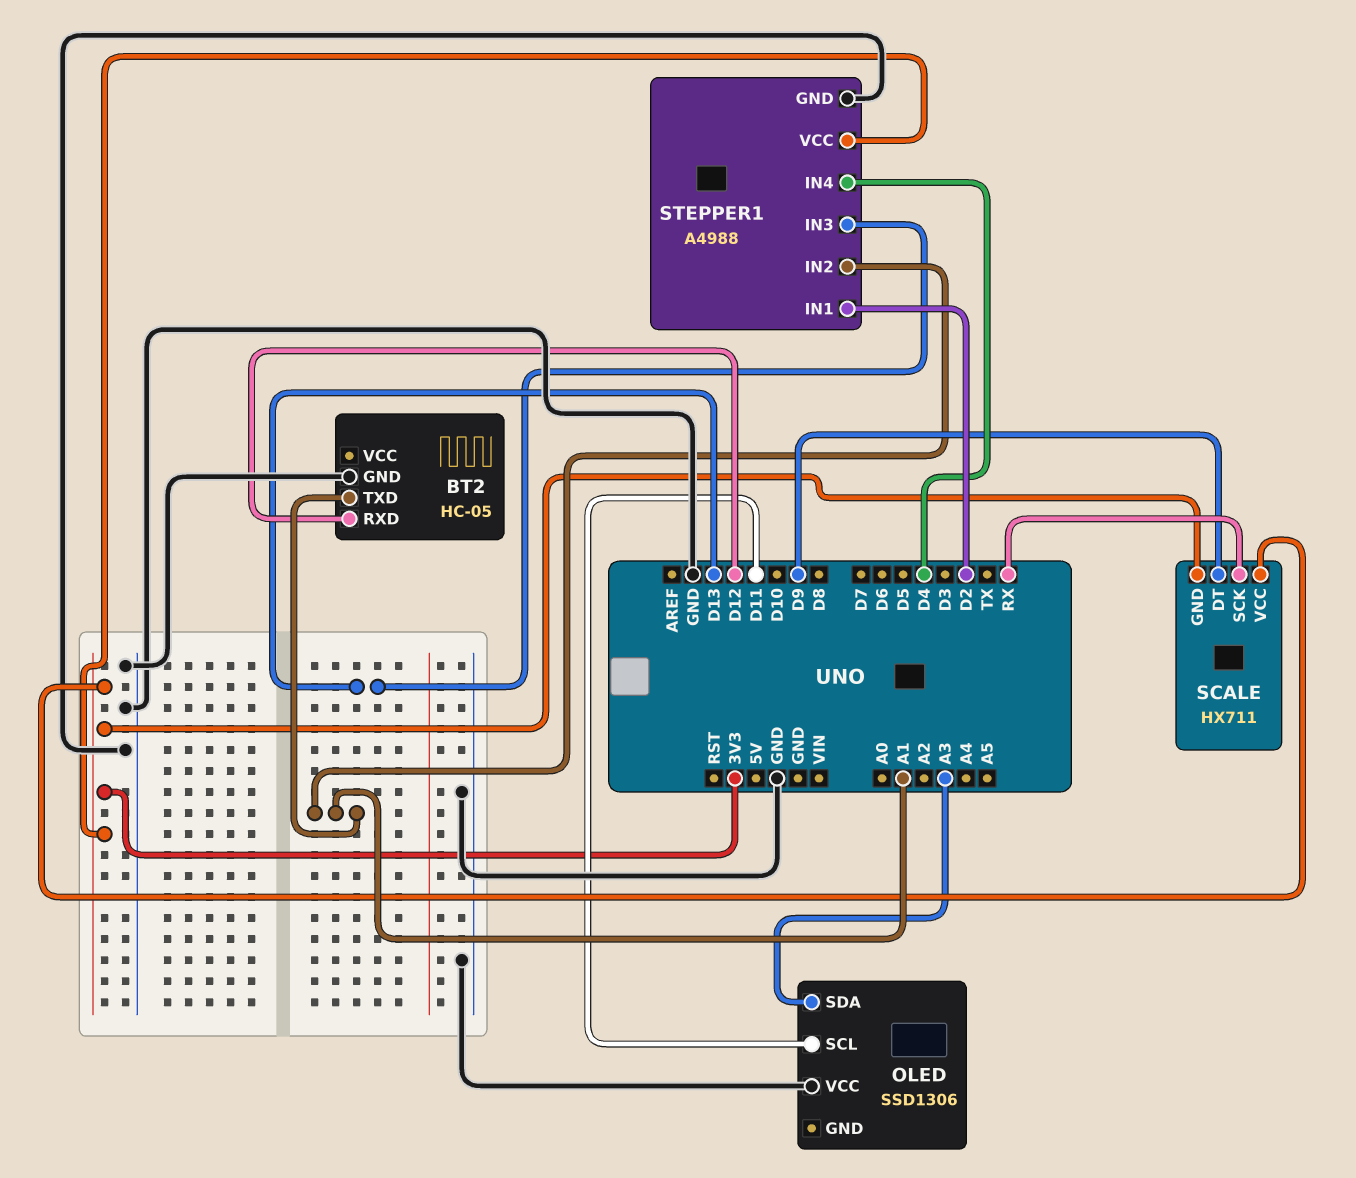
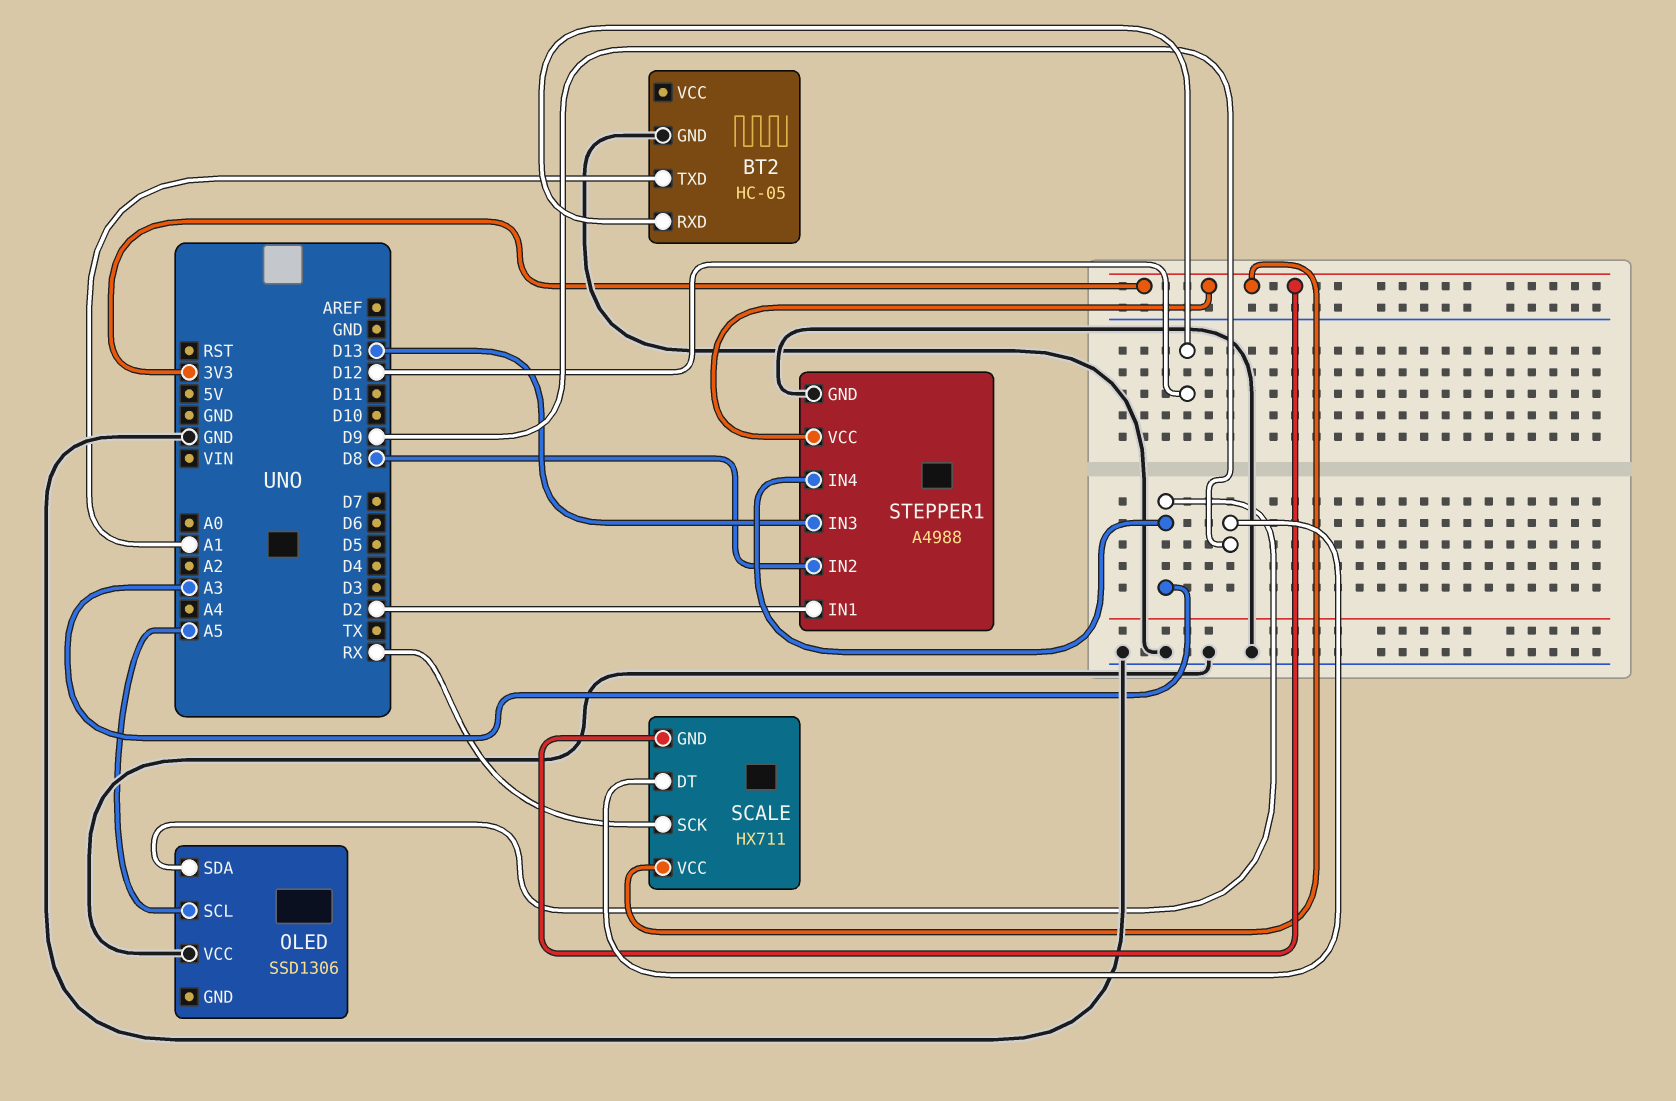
OLED pin SCL: D11 -> A5
STEPPER1 pin IN2: A1 -> D8
STEPPER1 pin IN4: D4 -> A3

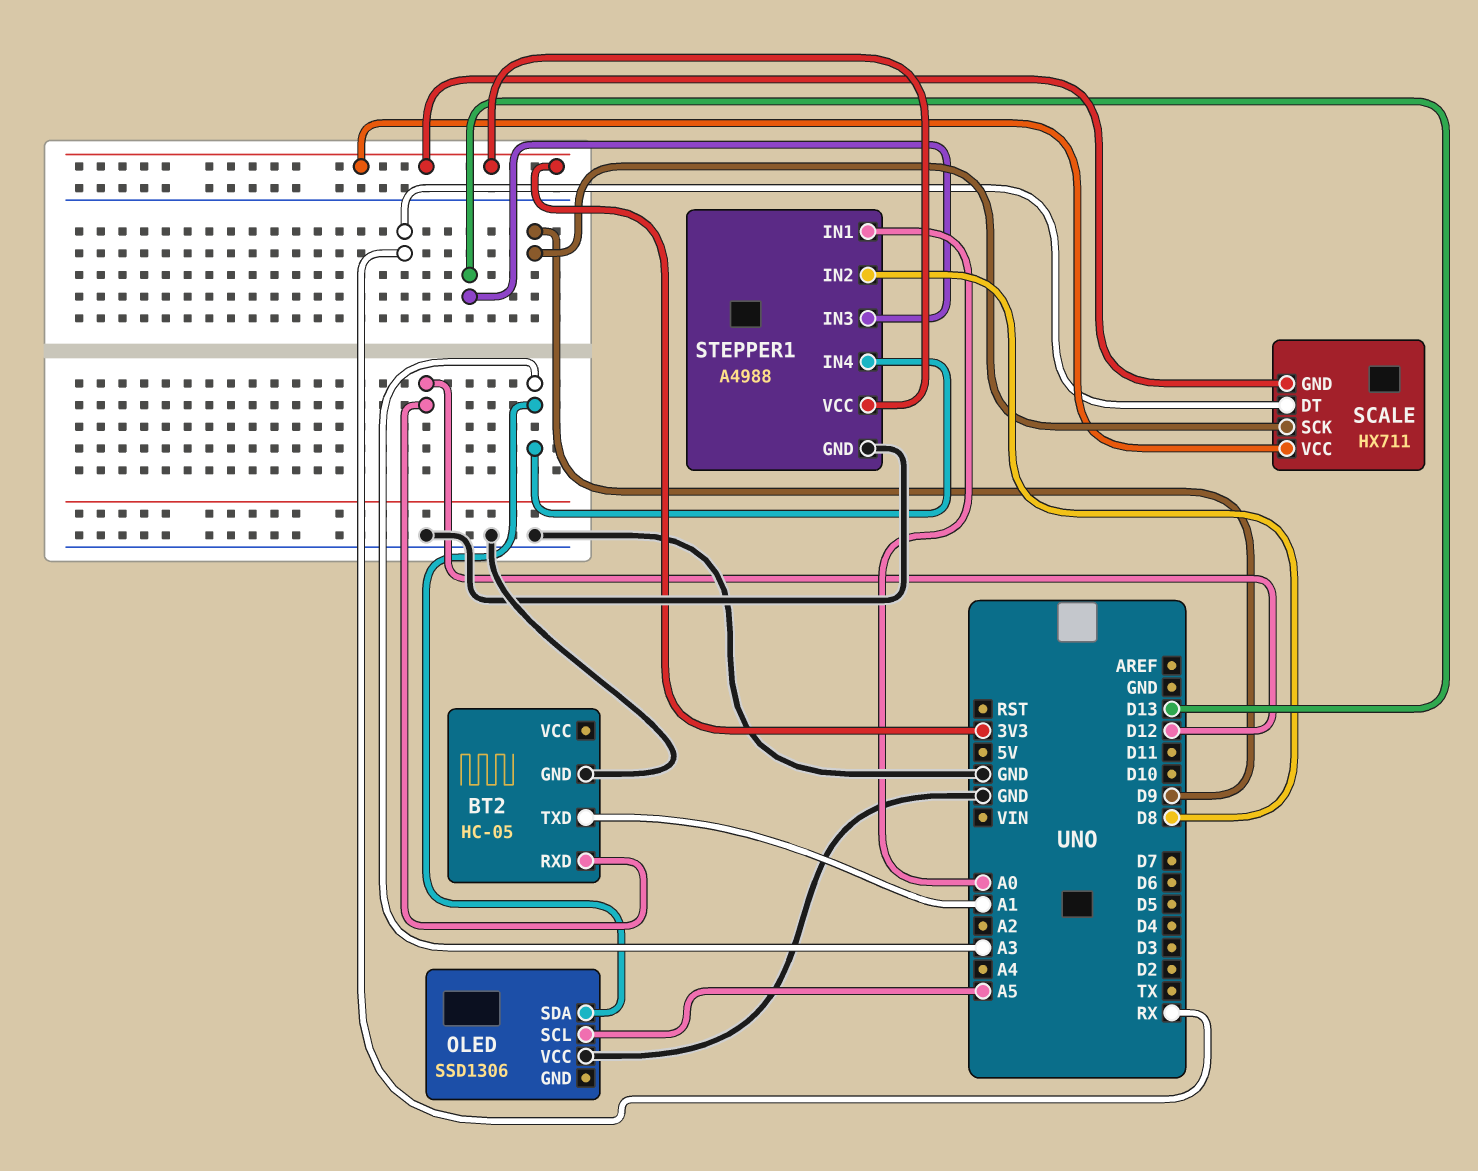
SCALE pin DT: D9 -> RX
SCALE pin SCK: RX -> D9
STEPPER1 pin IN1: D2 -> A0

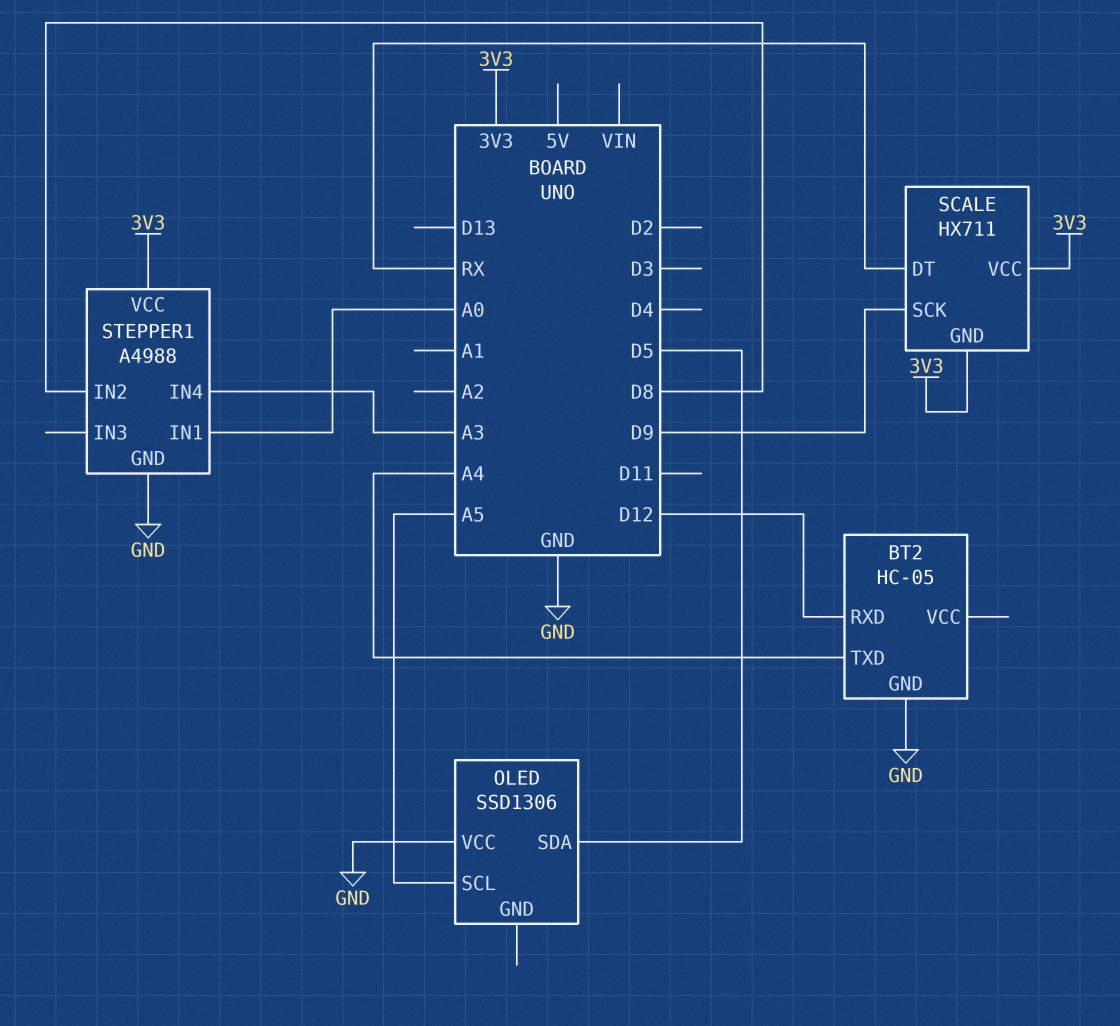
BT2 pin TXD: A1 -> A4
OLED pin SDA: A3 -> D5
STEPPER1 pin IN3: D13 -> none

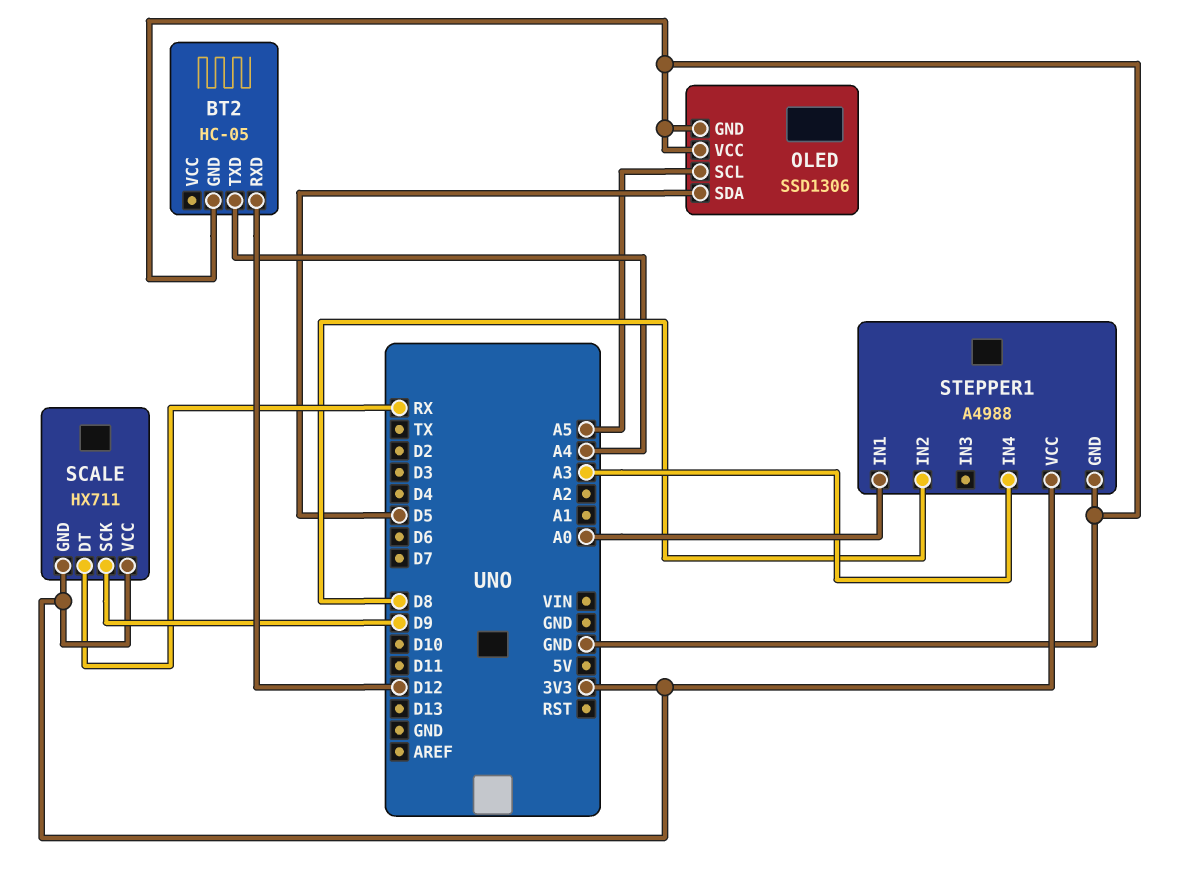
OLED pin GND: none -> GND

